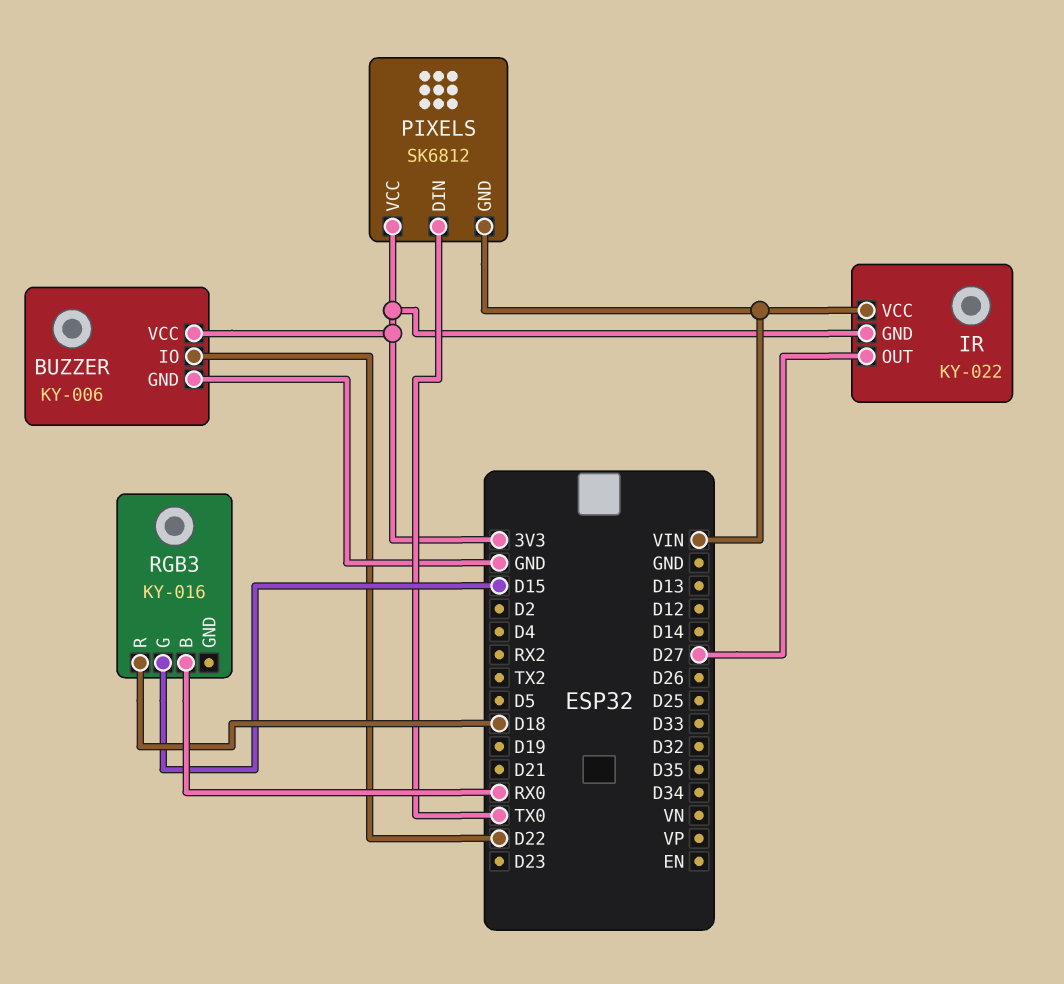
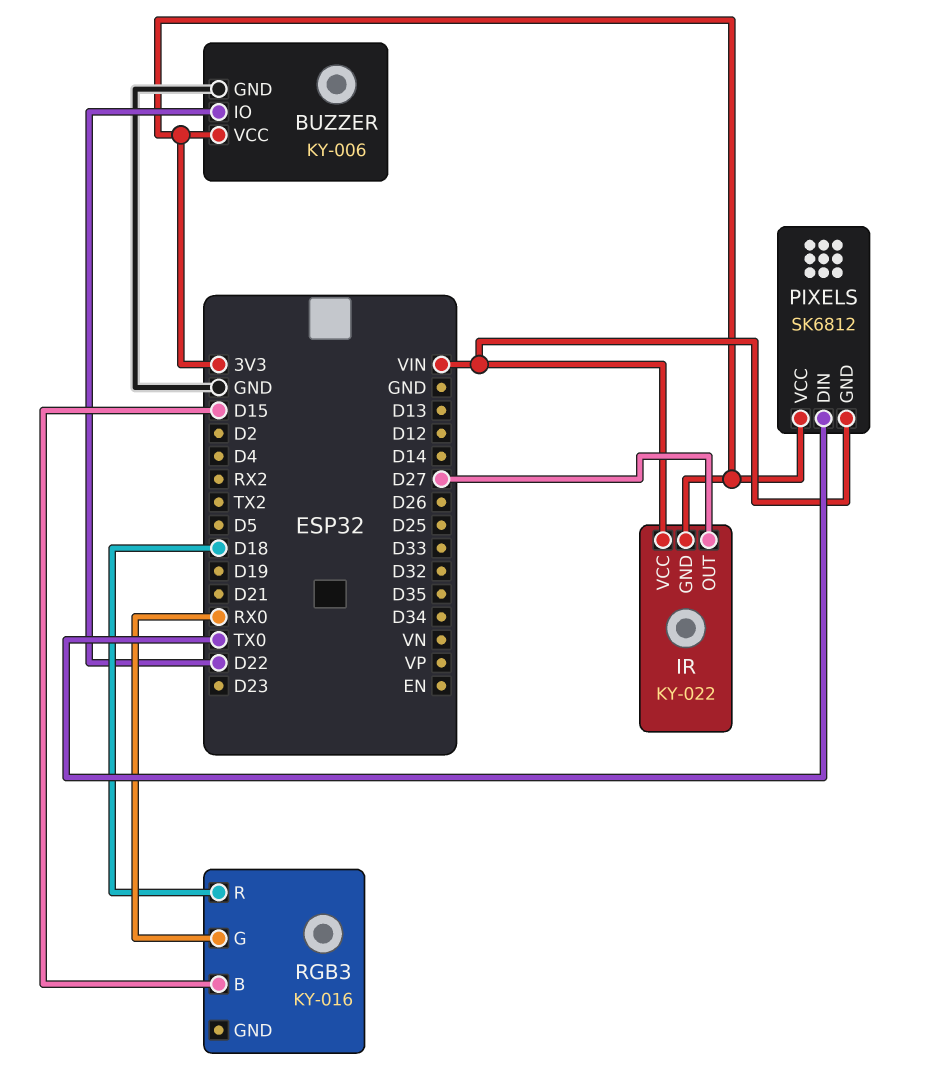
RGB3 pin B: RX0 -> D15
RGB3 pin G: D15 -> RX0

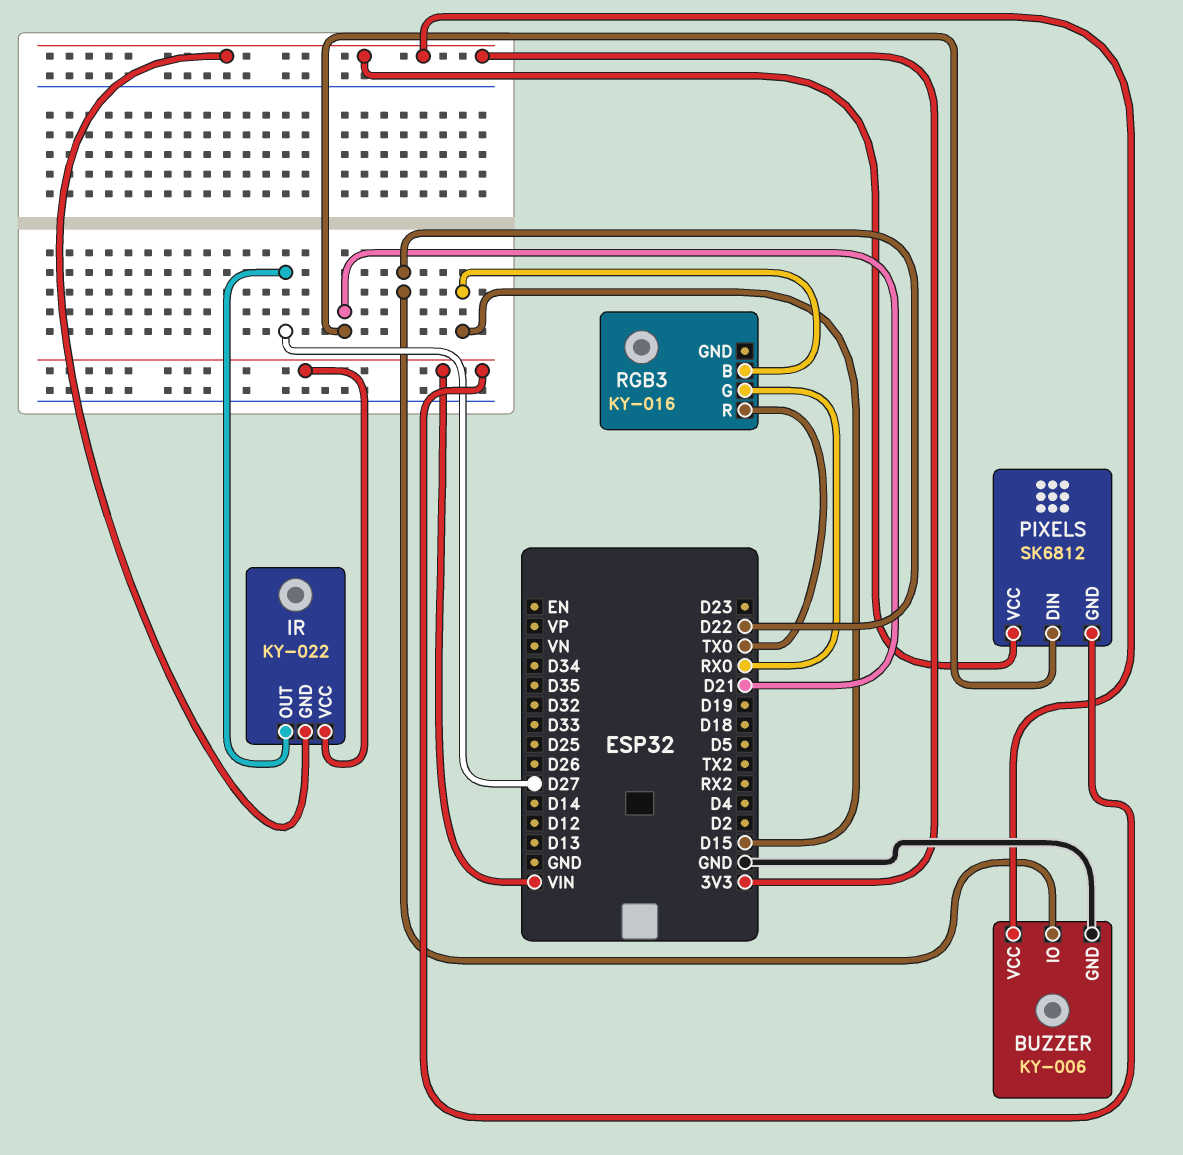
PIXELS pin DIN: TX0 -> D21
RGB3 pin R: D18 -> TX0

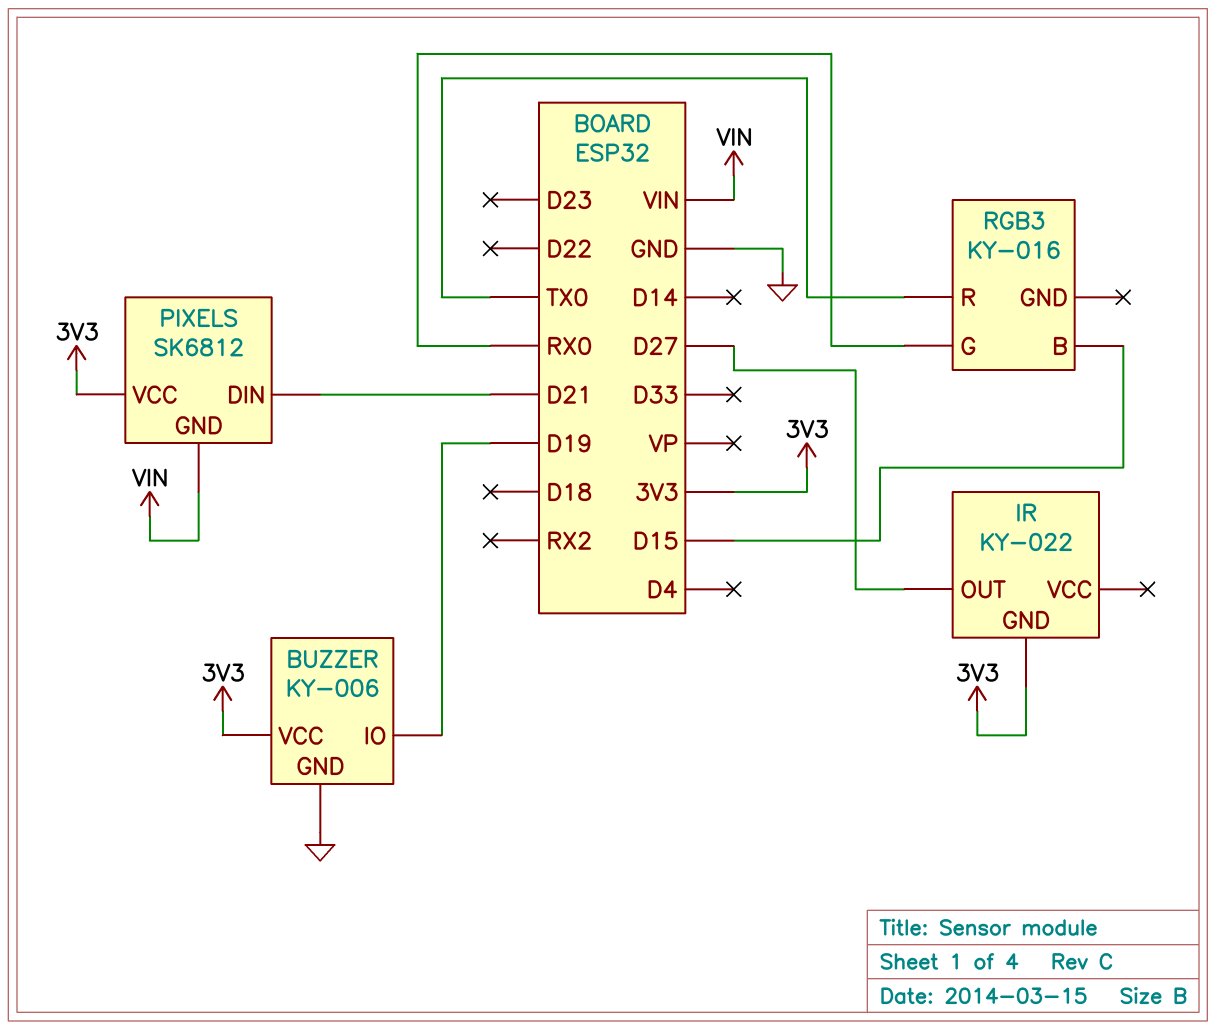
BUZZER pin IO: D22 -> D19
IR pin VCC: VIN -> none

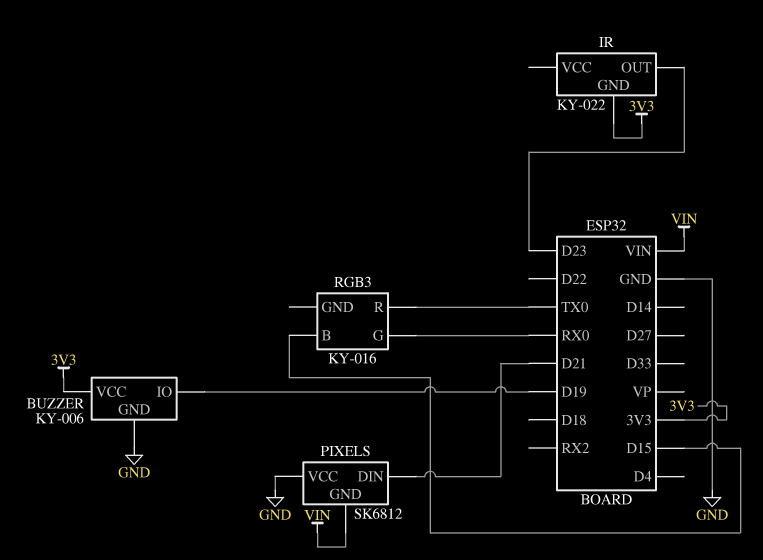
IR pin OUT: D27 -> D23
PIXELS pin VCC: 3V3 -> GND

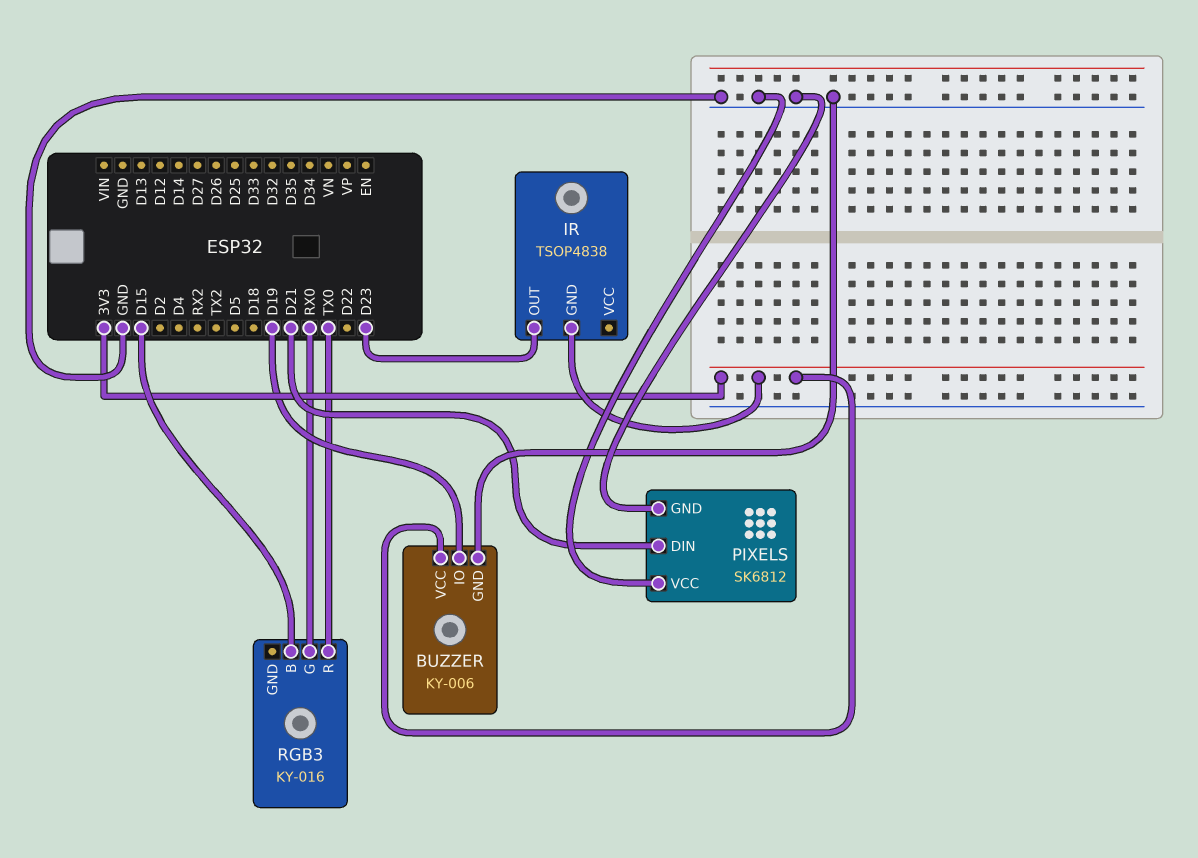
IR: KY-022 -> TSOP4838
PIXELS pin GND: VIN -> GND

